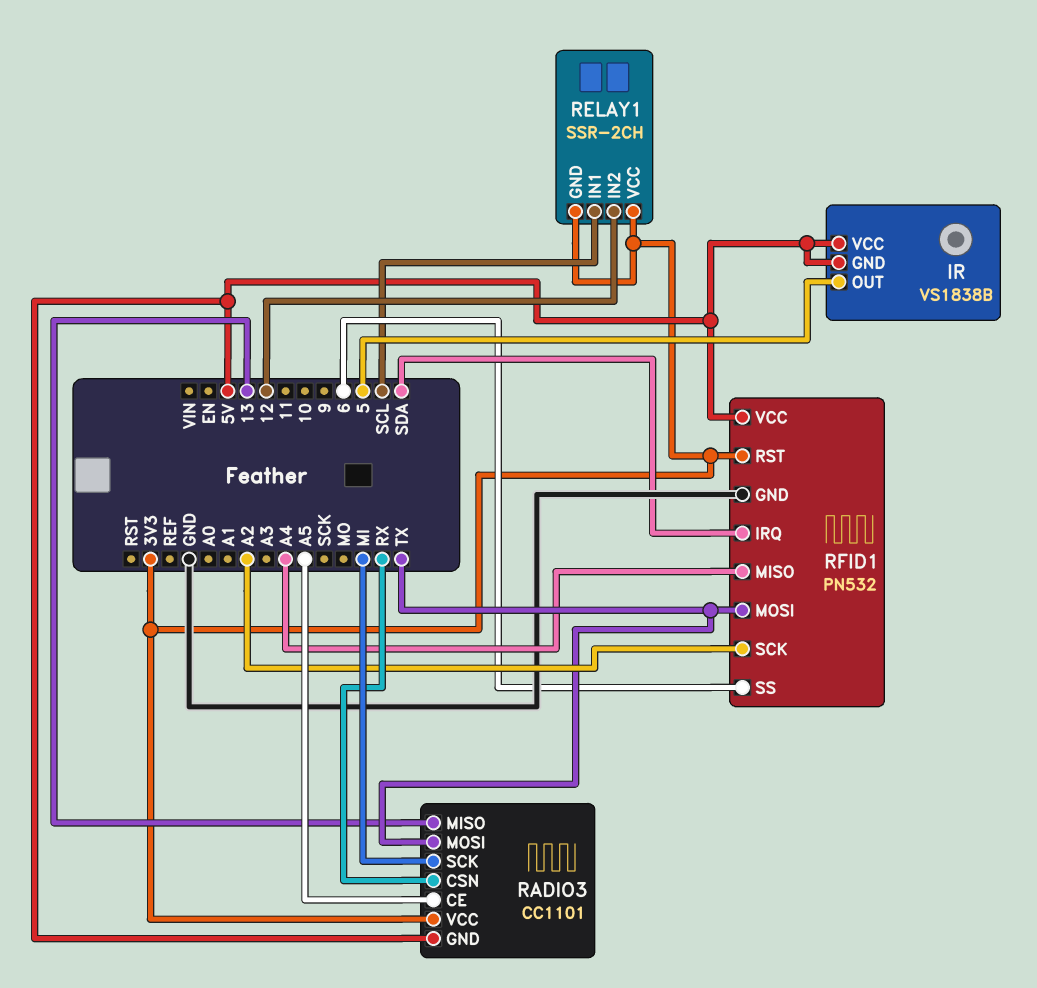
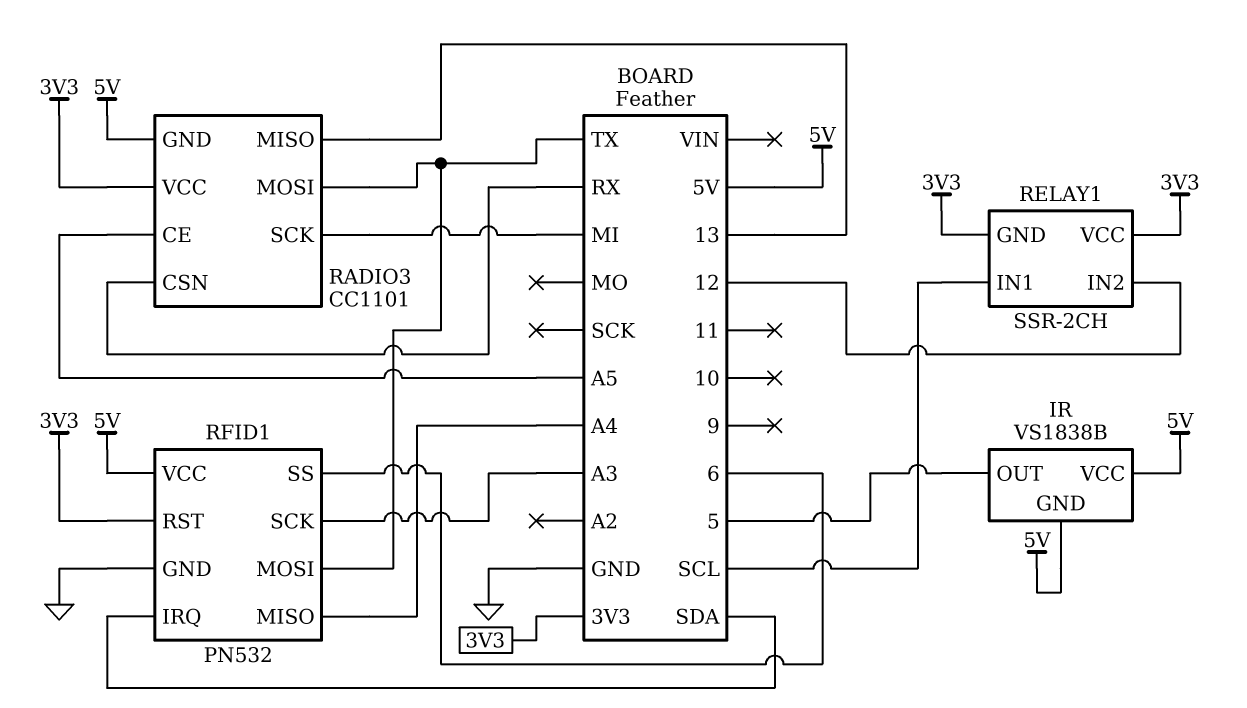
RFID1 pin SCK: A2 -> A3

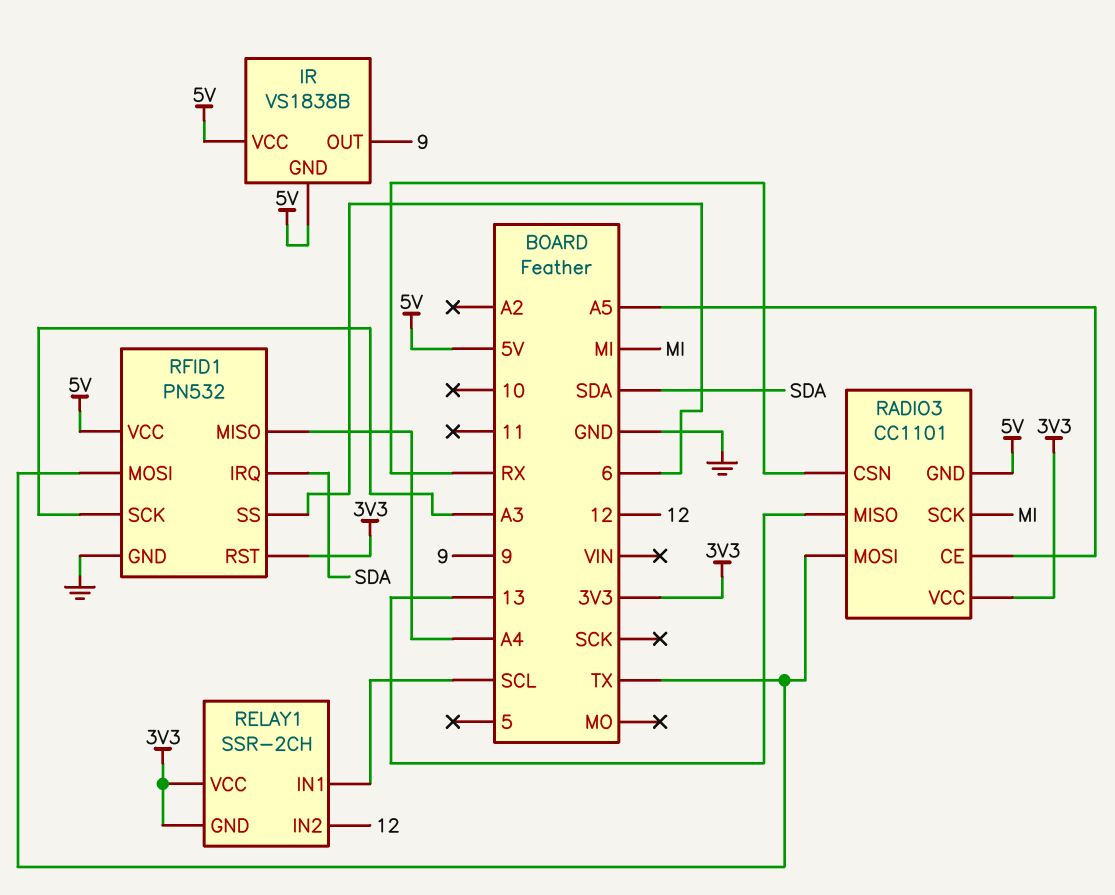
IR pin OUT: 5 -> 9

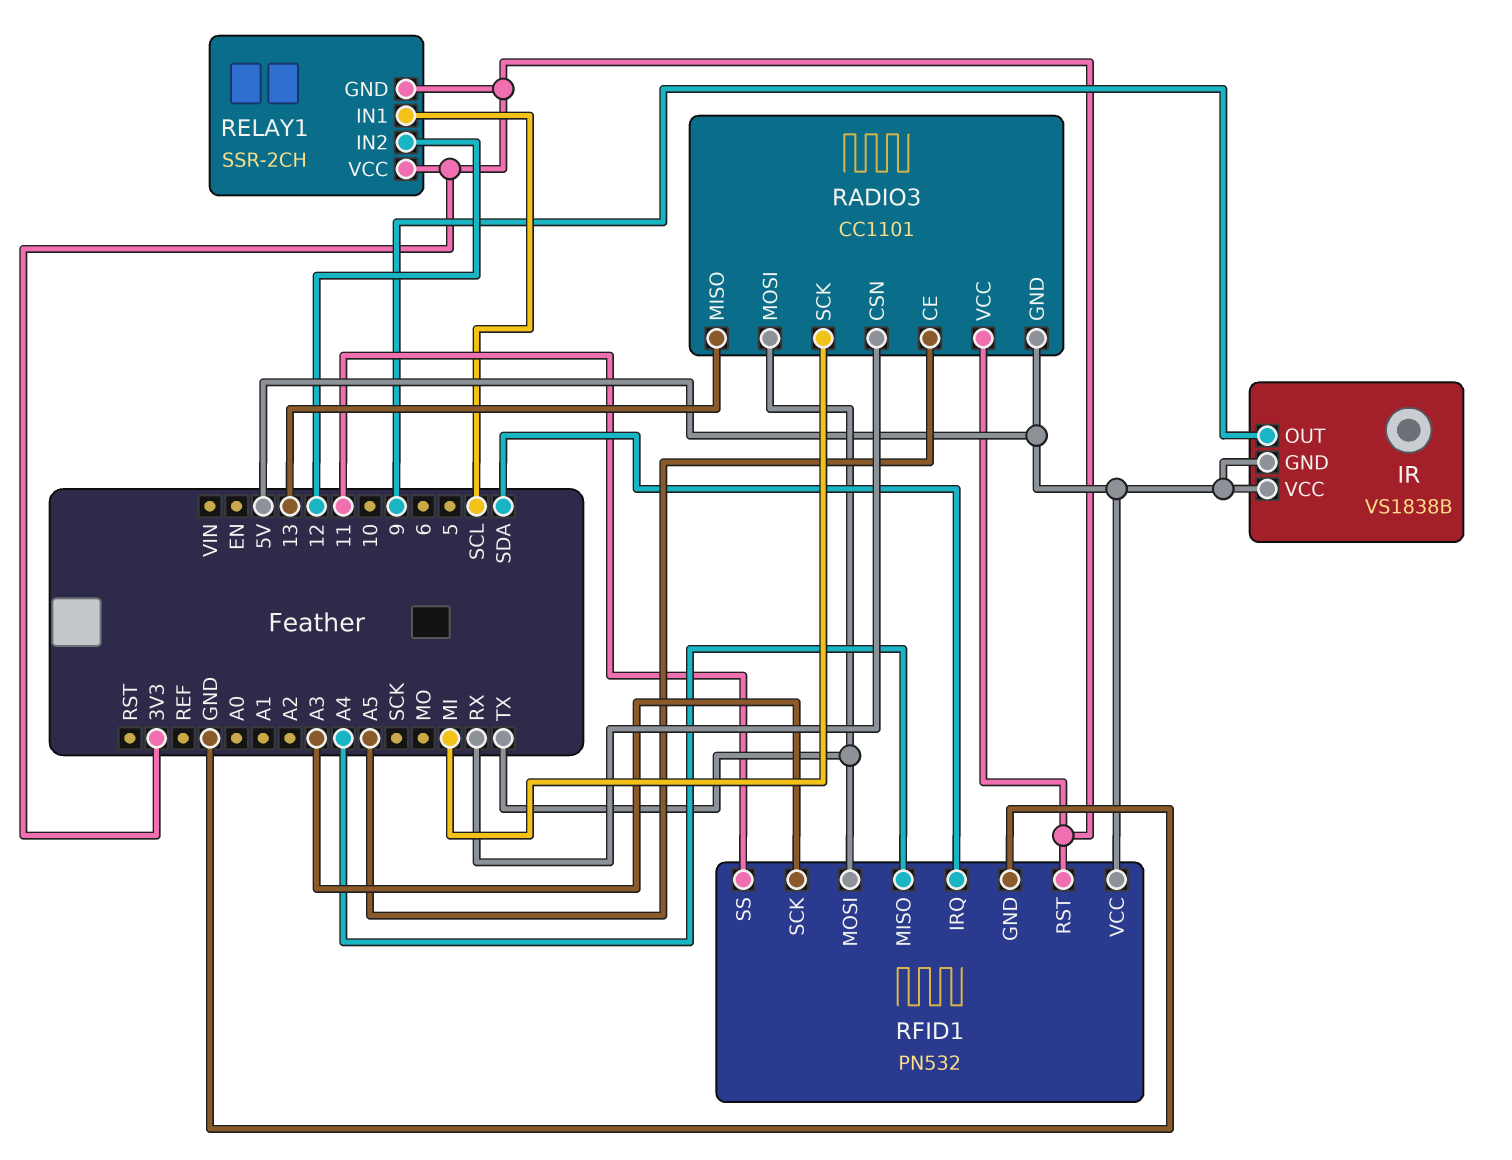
RFID1 pin SS: 6 -> 11

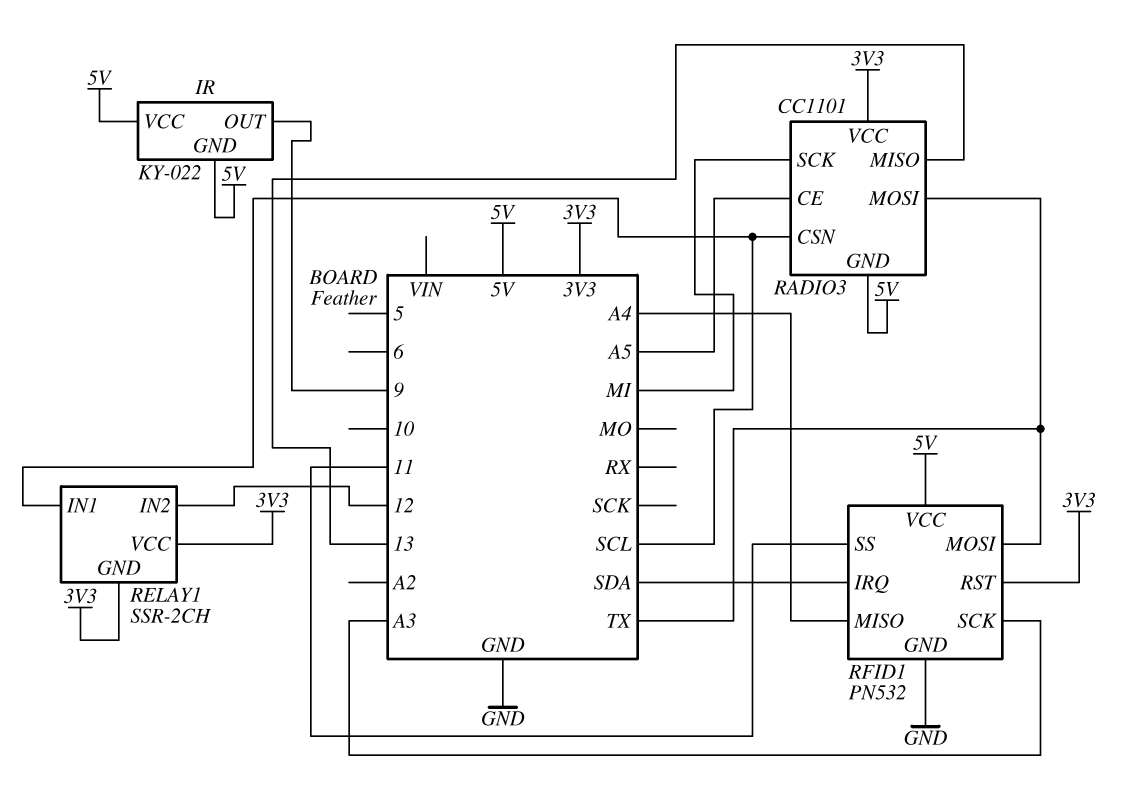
IR: VS1838B -> KY-022
RADIO3 pin CSN: RX -> SCL

